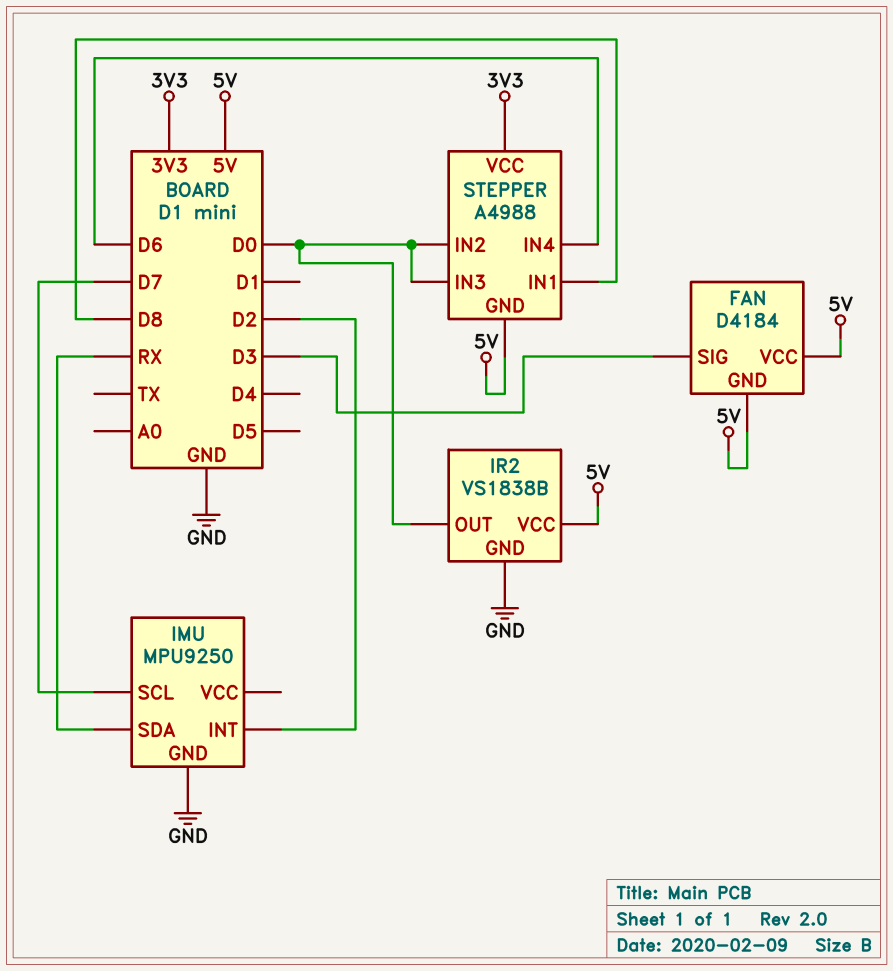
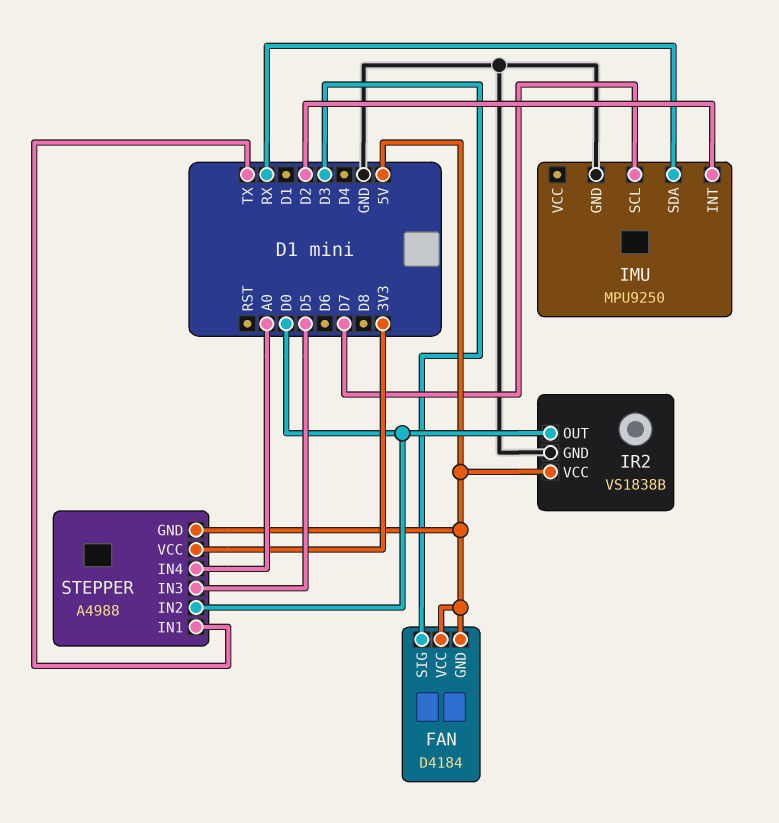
STEPPER pin IN1: D8 -> TX
STEPPER pin IN3: D0 -> D5
STEPPER pin IN4: D6 -> A0

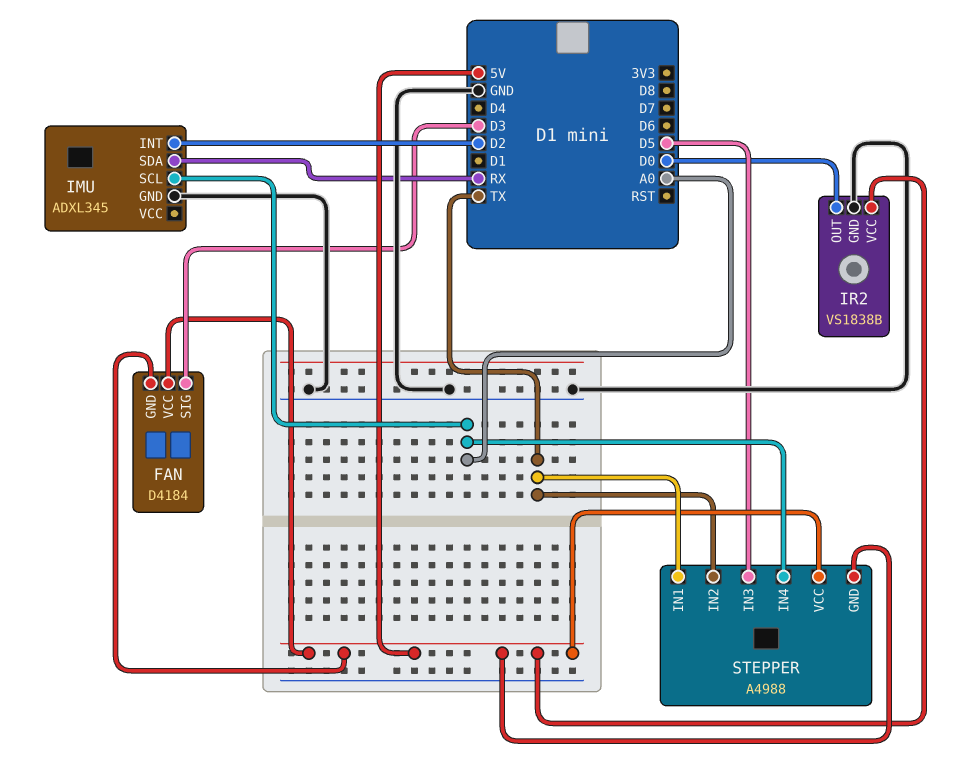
IMU: MPU9250 -> ADXL345
IMU pin SCL: D7 -> A0
STEPPER pin IN2: D0 -> TX
STEPPER pin VCC: 3V3 -> 5V

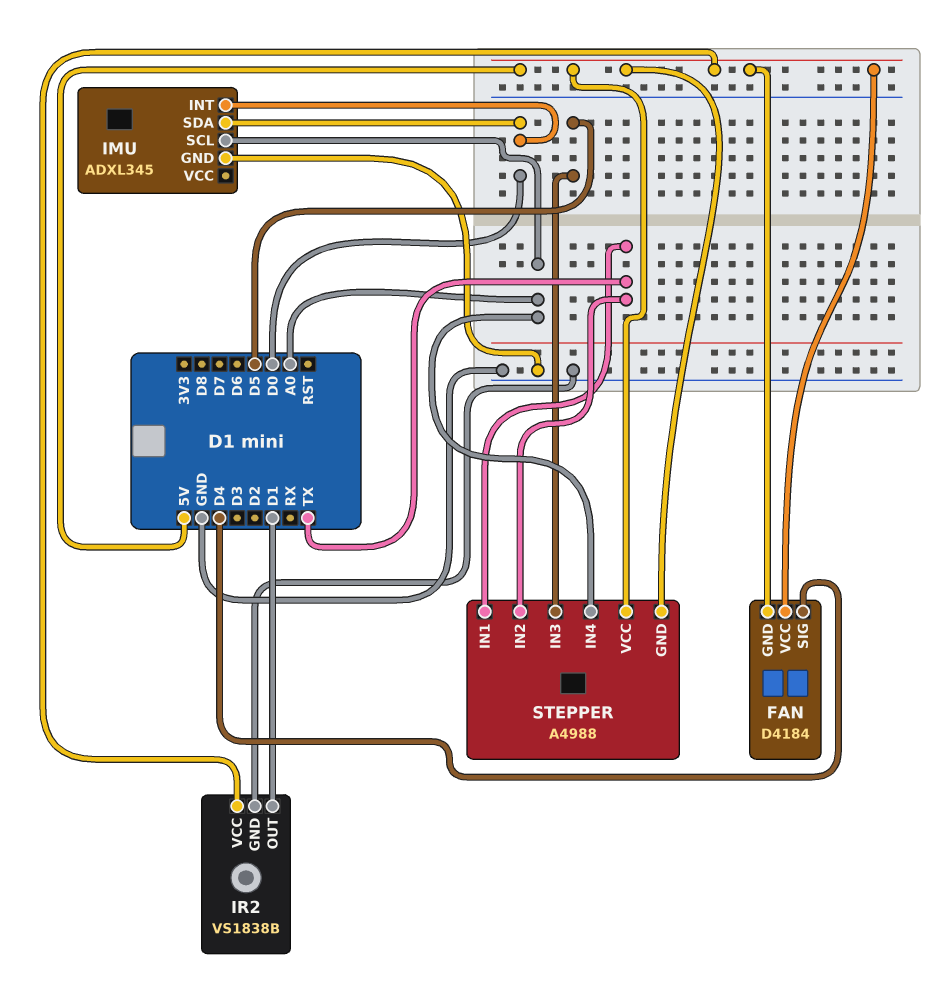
FAN pin SIG: D3 -> D4
IMU pin INT: D2 -> D0
IMU pin SDA: RX -> D0
IR2 pin OUT: D0 -> D1

